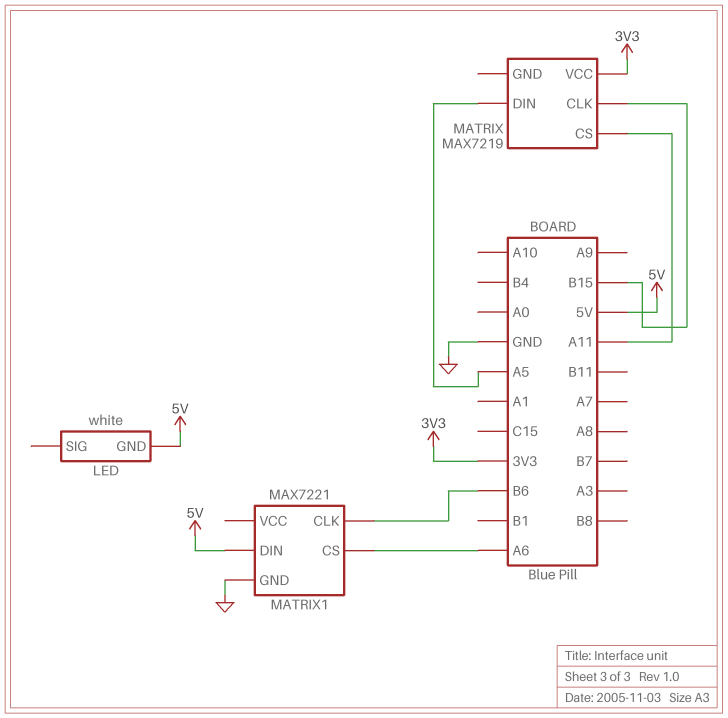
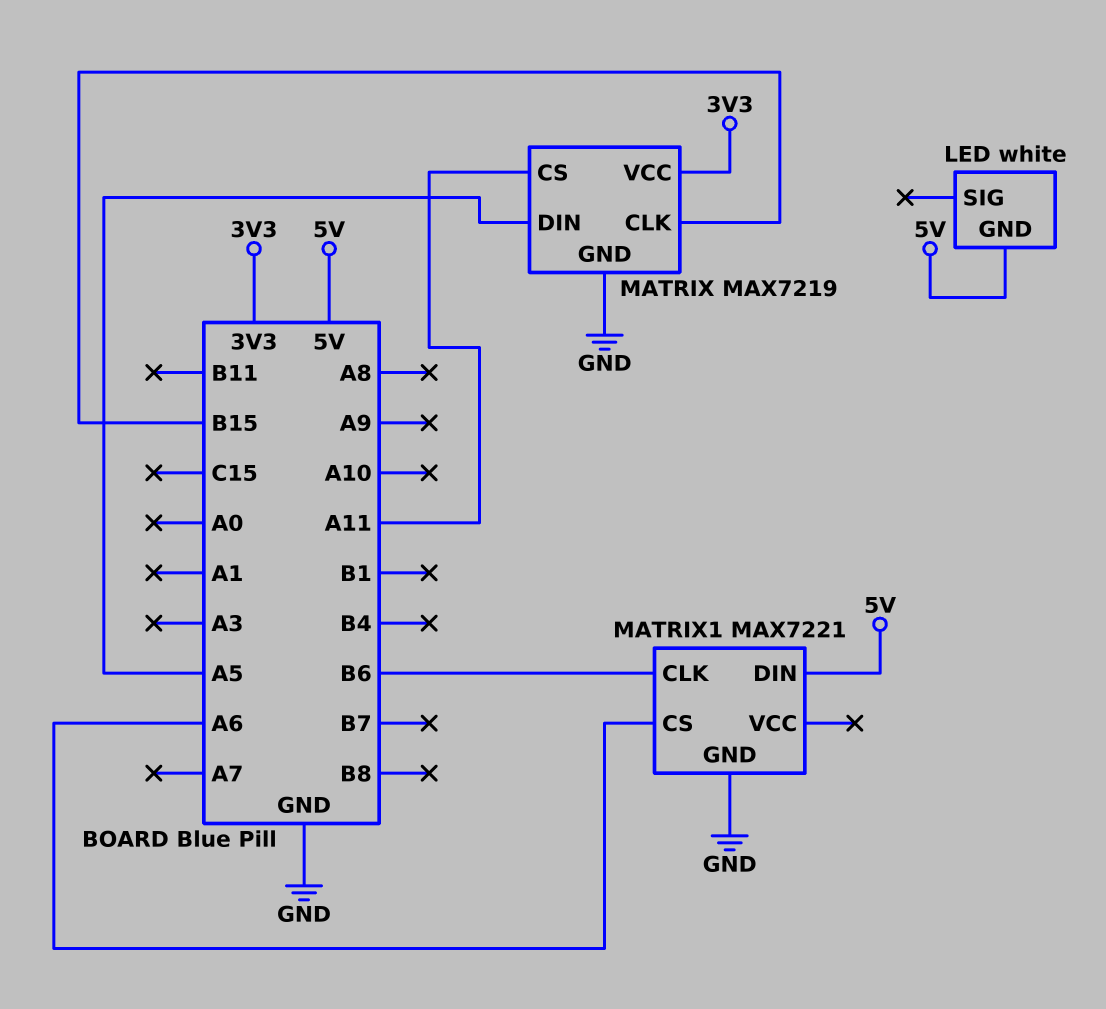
MATRIX pin GND: none -> GND

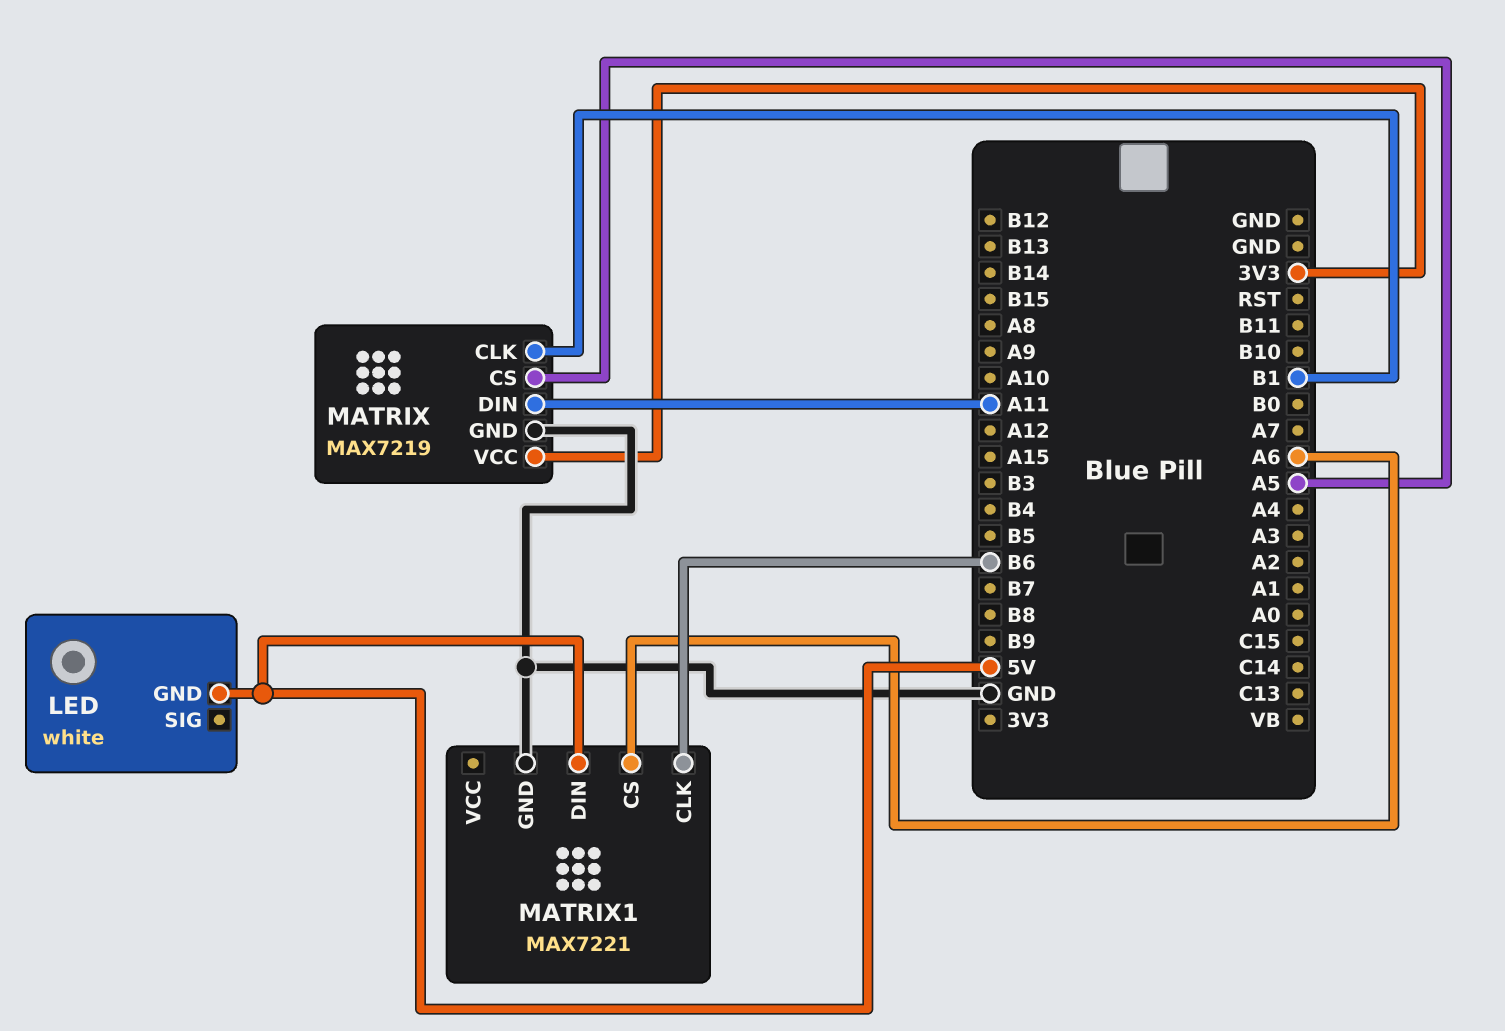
MATRIX pin CLK: B15 -> B1
MATRIX pin CS: A11 -> A5
MATRIX pin DIN: A5 -> A11

